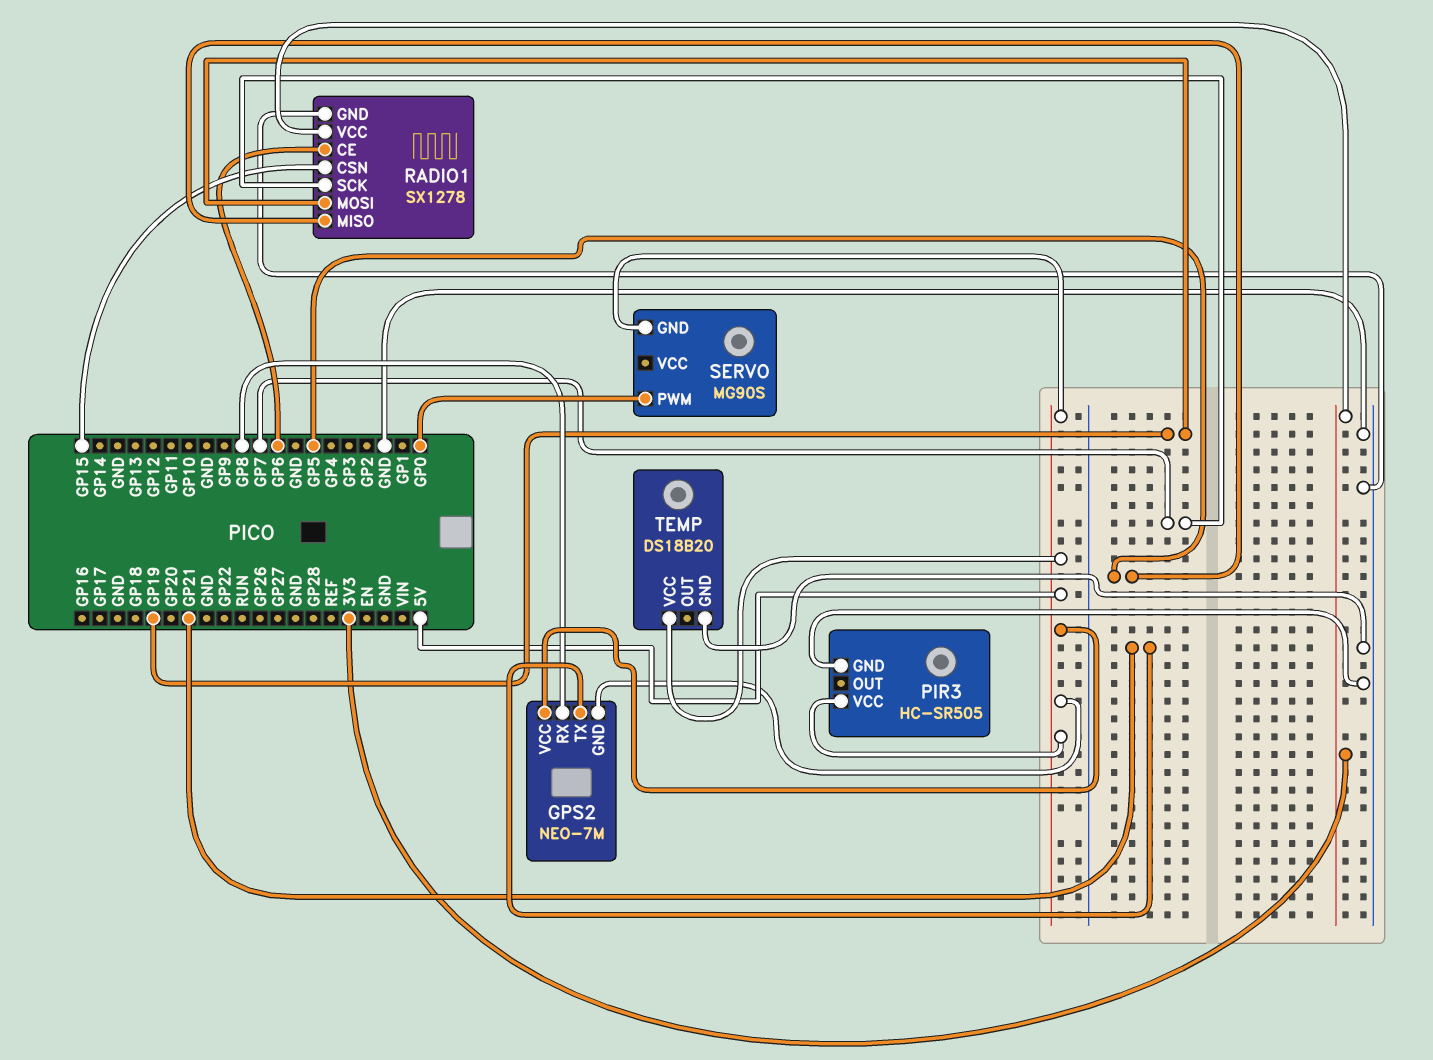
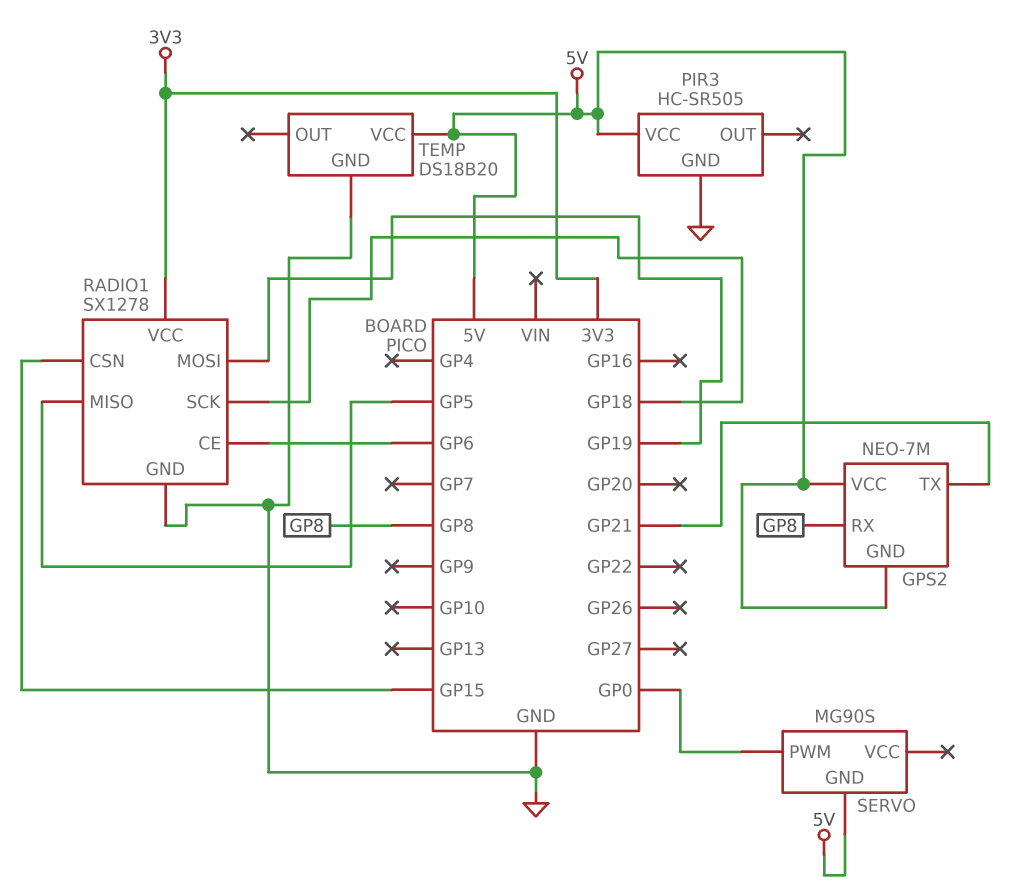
RADIO1 pin SCK: GP7 -> GP18

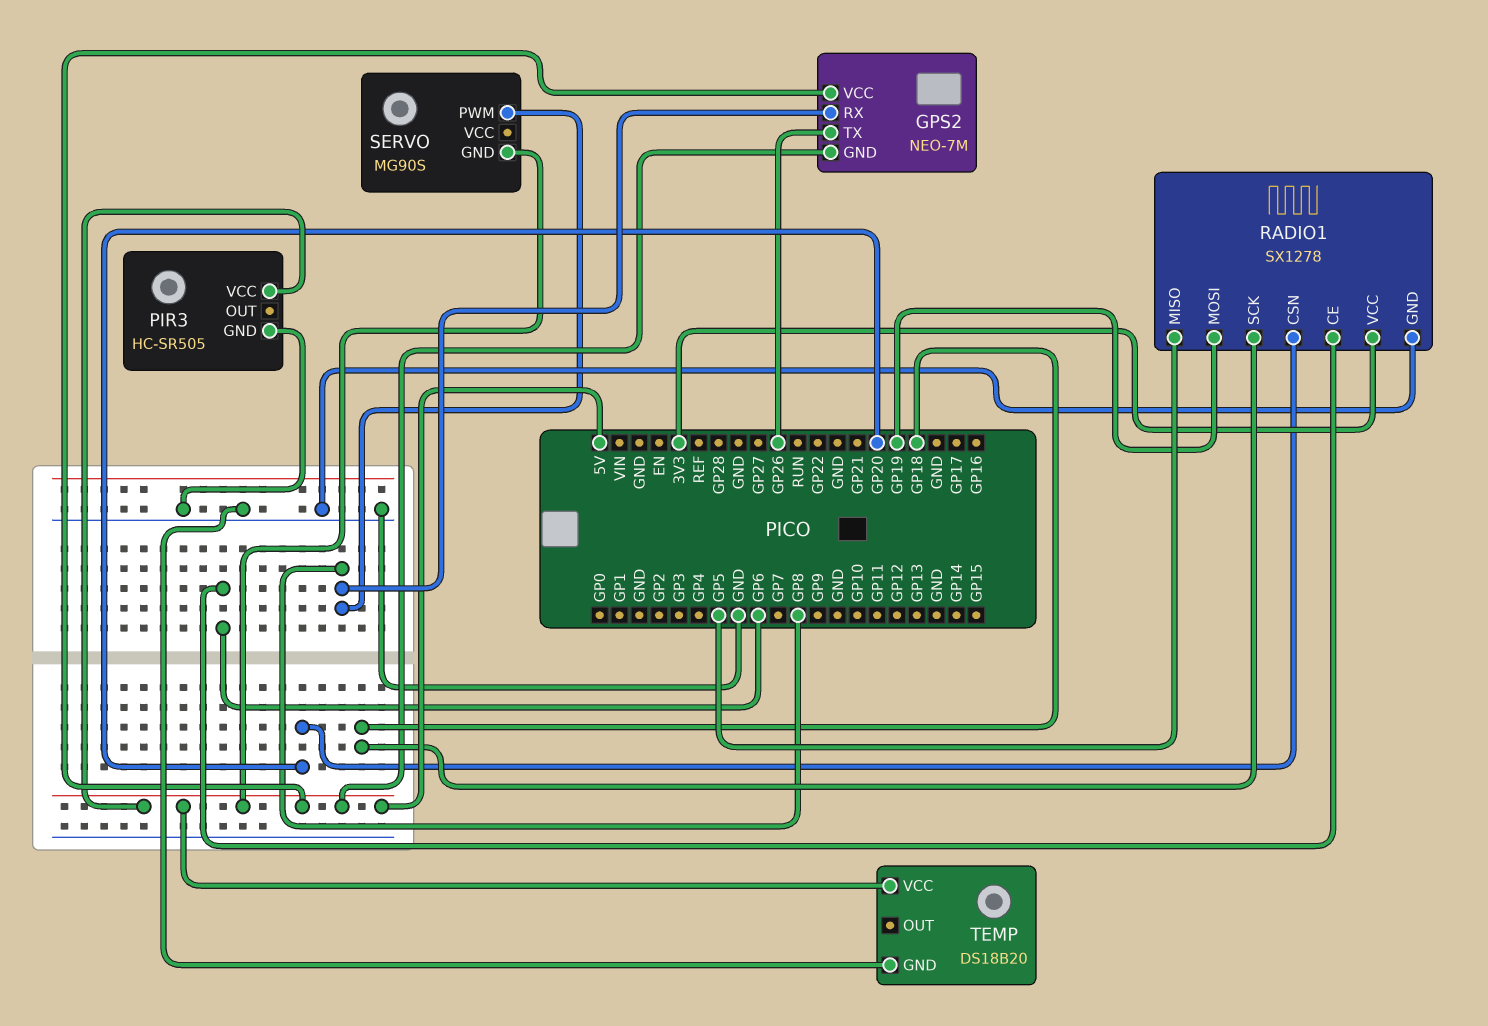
GPS2 pin TX: GP21 -> GP26
RADIO1 pin CSN: GP15 -> GP20
SERVO pin PWM: GP0 -> GP8

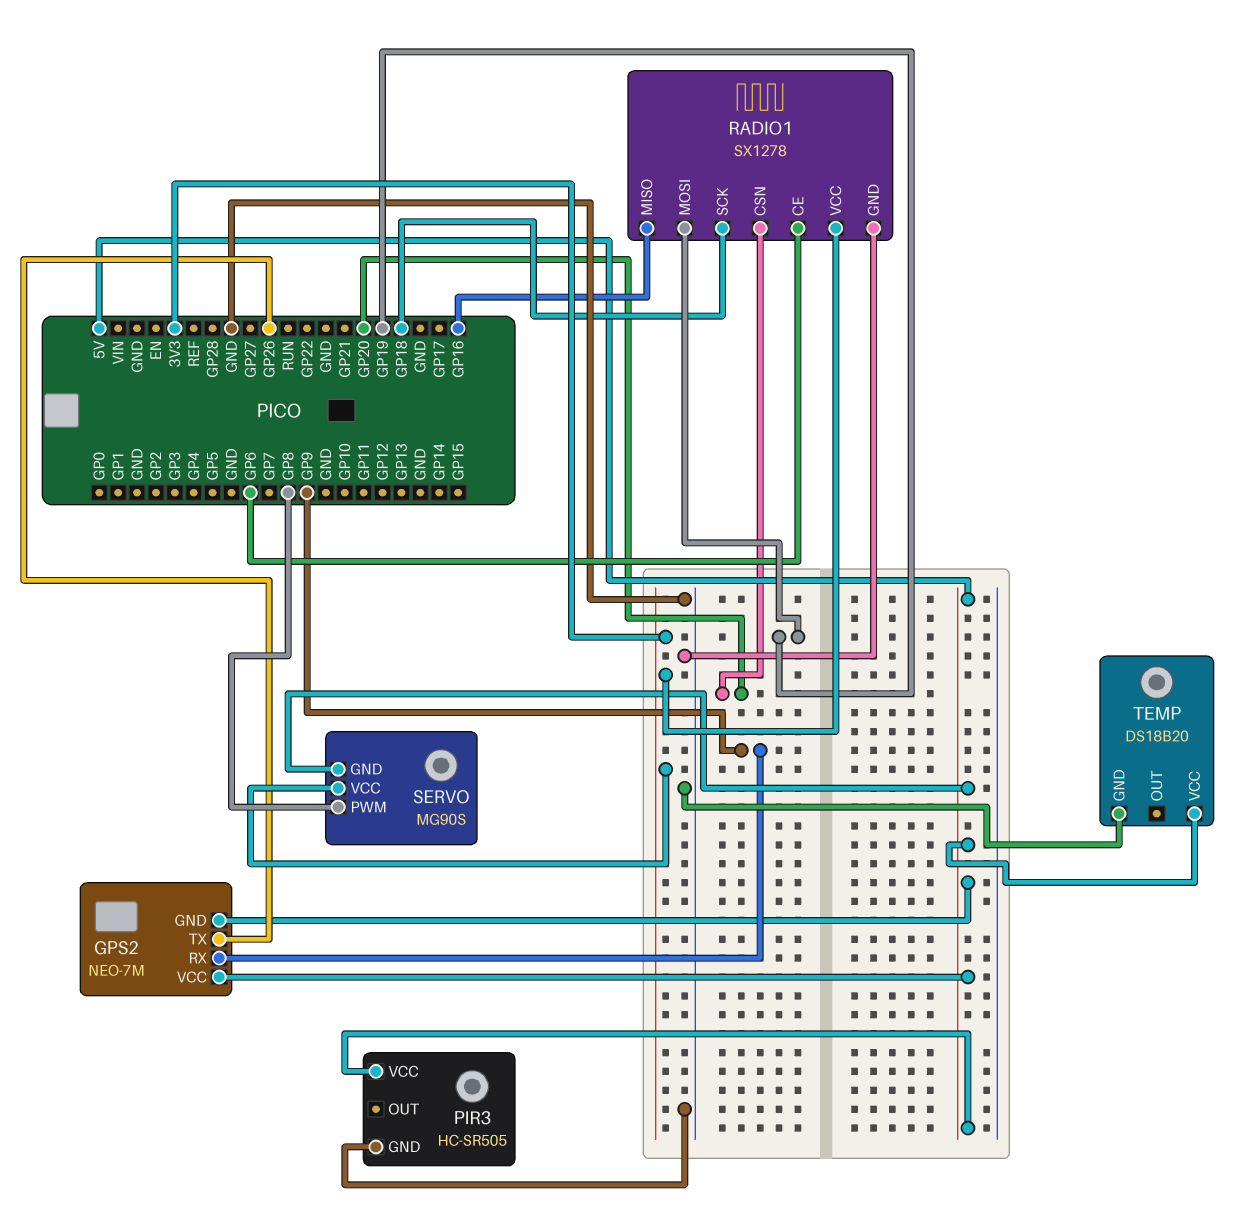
GPS2 pin RX: GP8 -> GP9
RADIO1 pin MISO: GP5 -> GP16
SERVO pin VCC: none -> 3V3

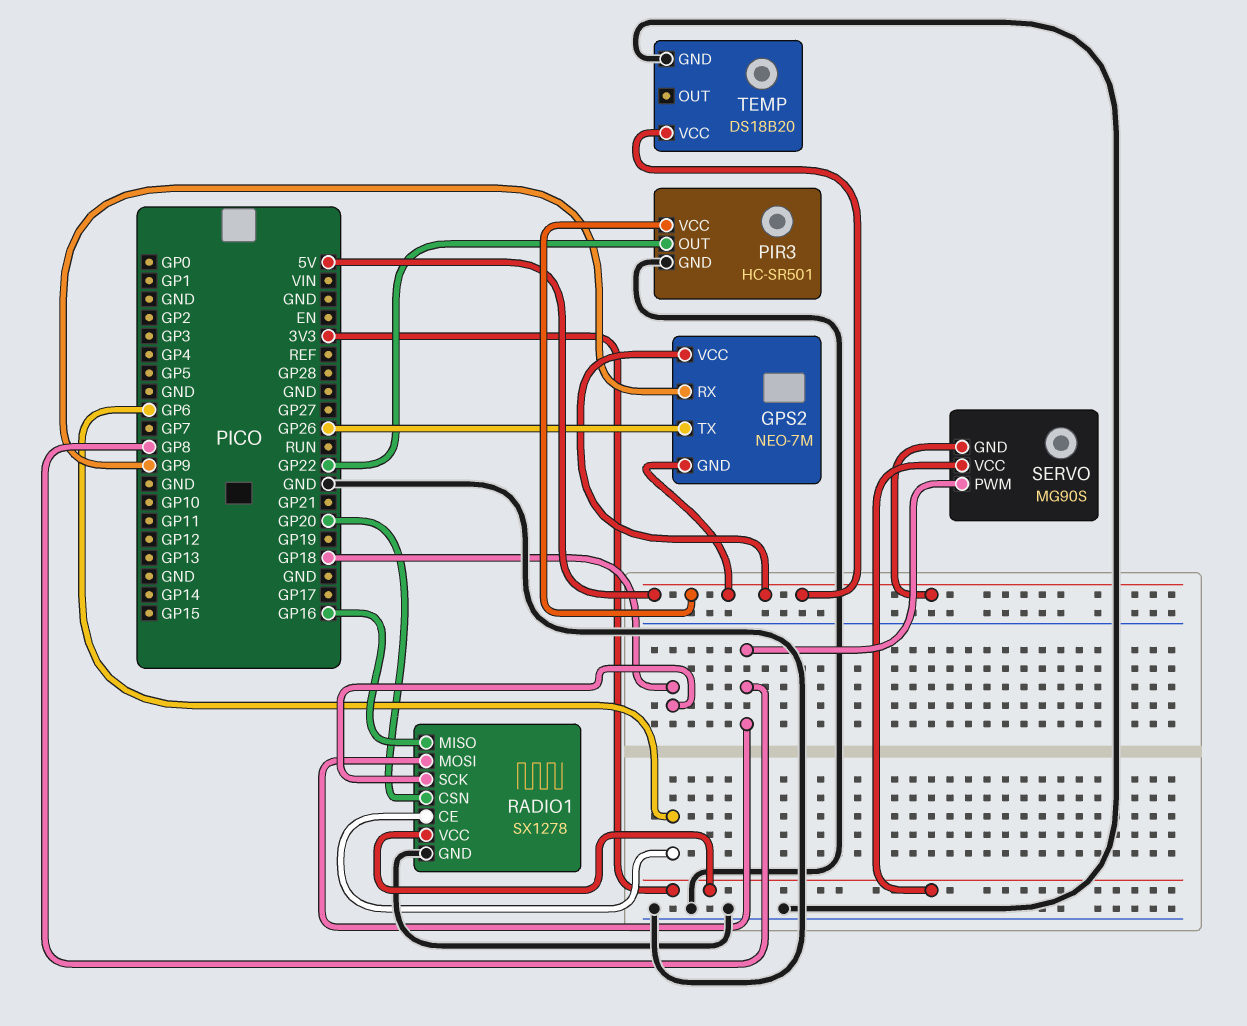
PIR3: HC-SR505 -> HC-SR501
PIR3 pin OUT: none -> GP22
RADIO1 pin MOSI: GP19 -> GP8

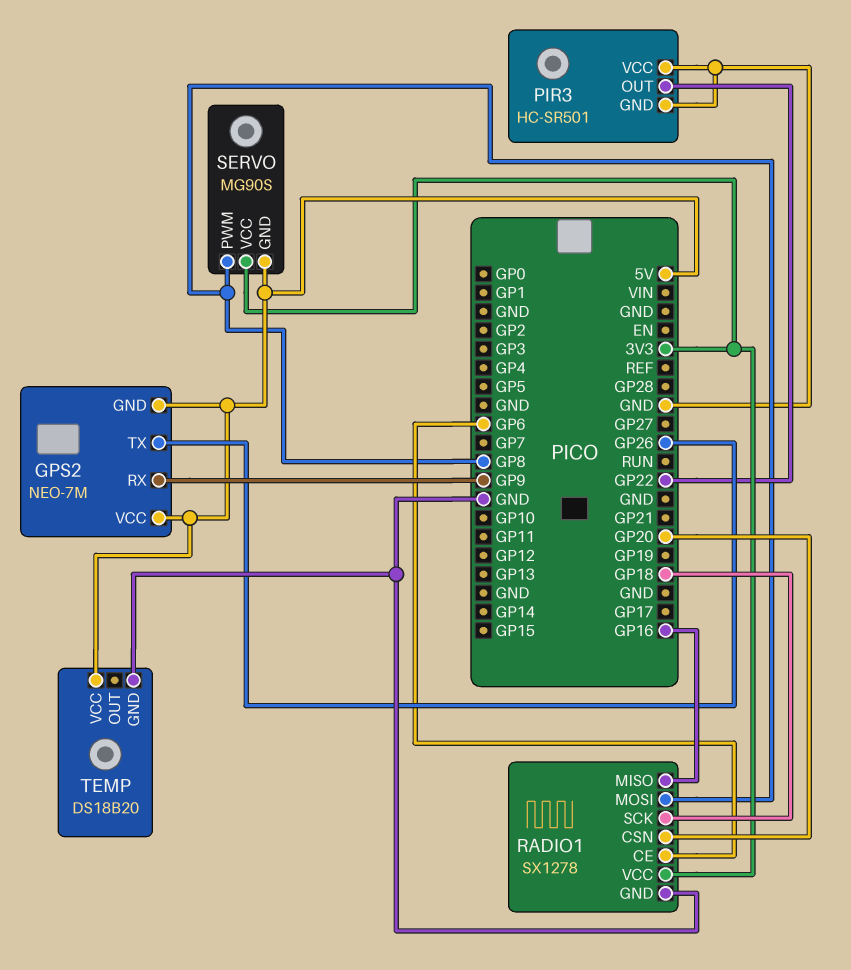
PIR3 pin VCC: 5V -> GND

